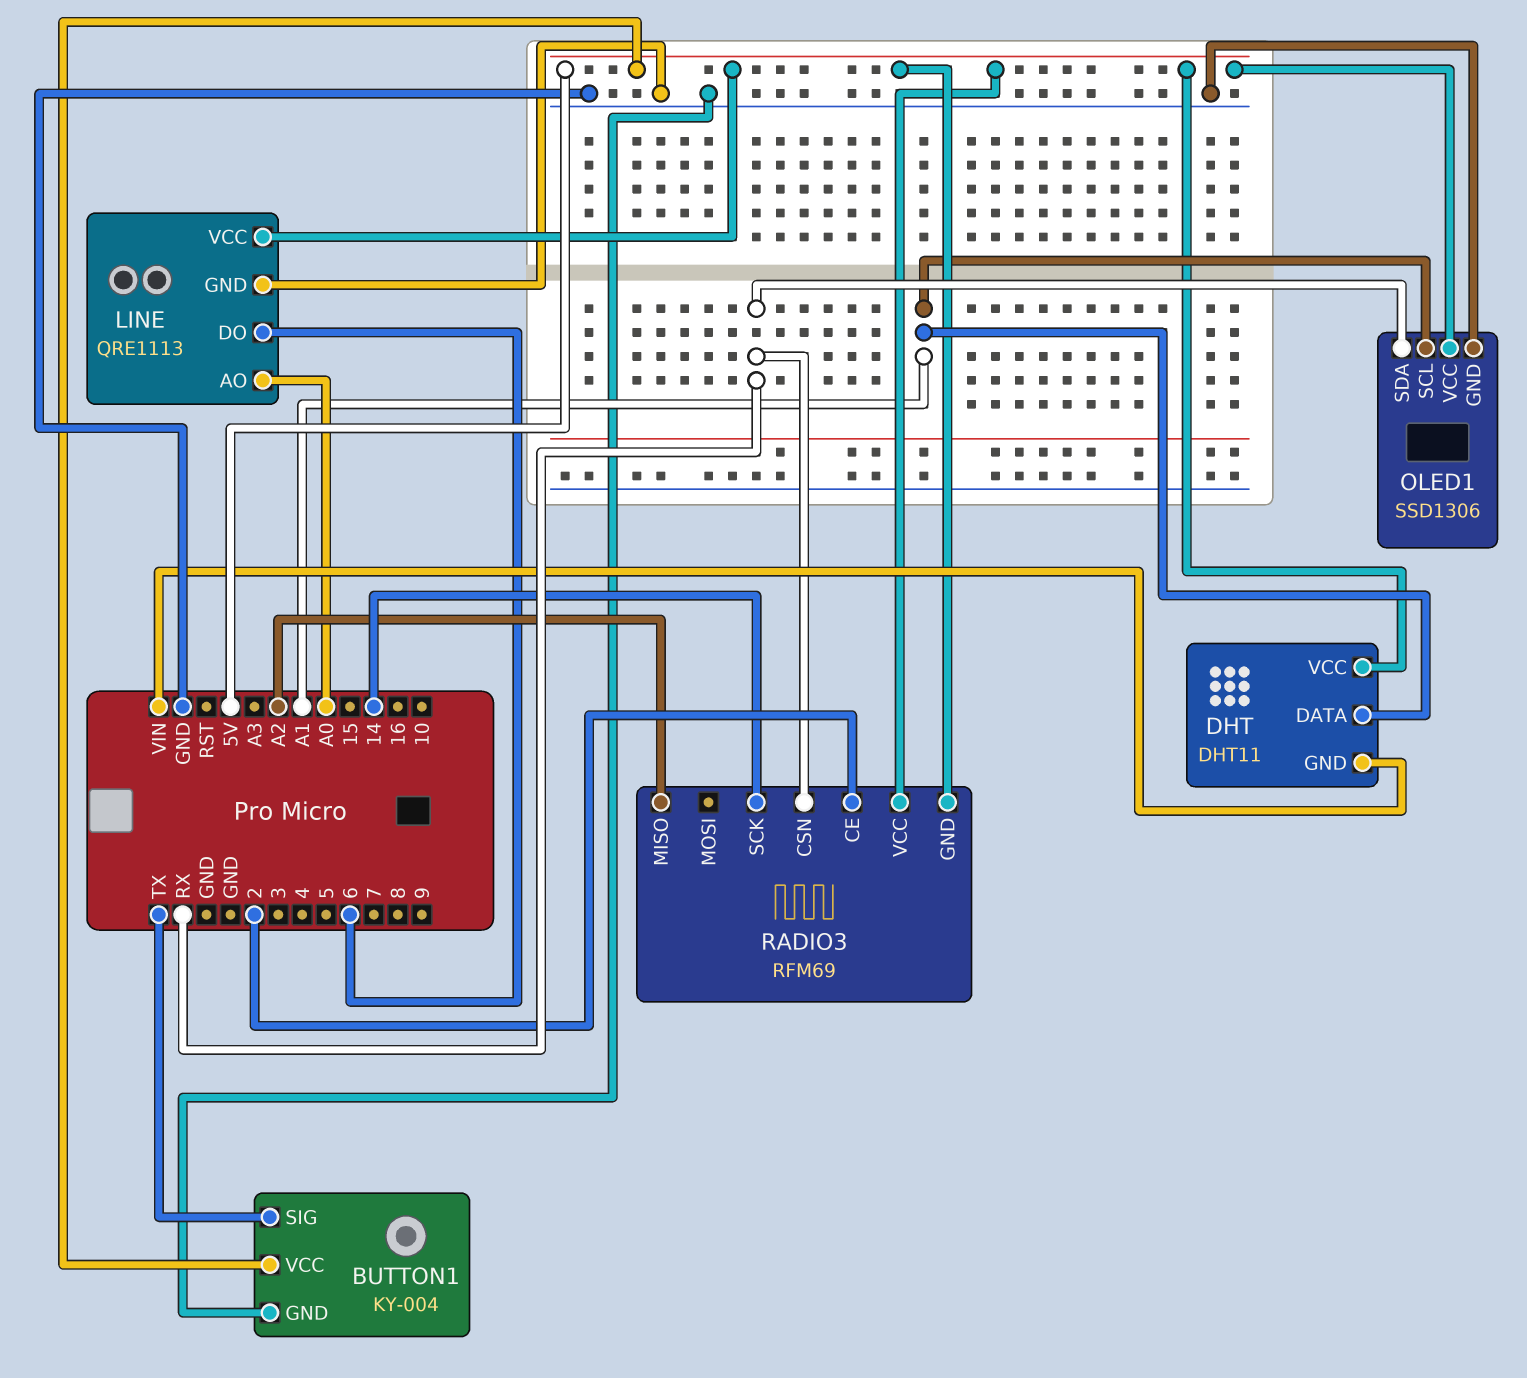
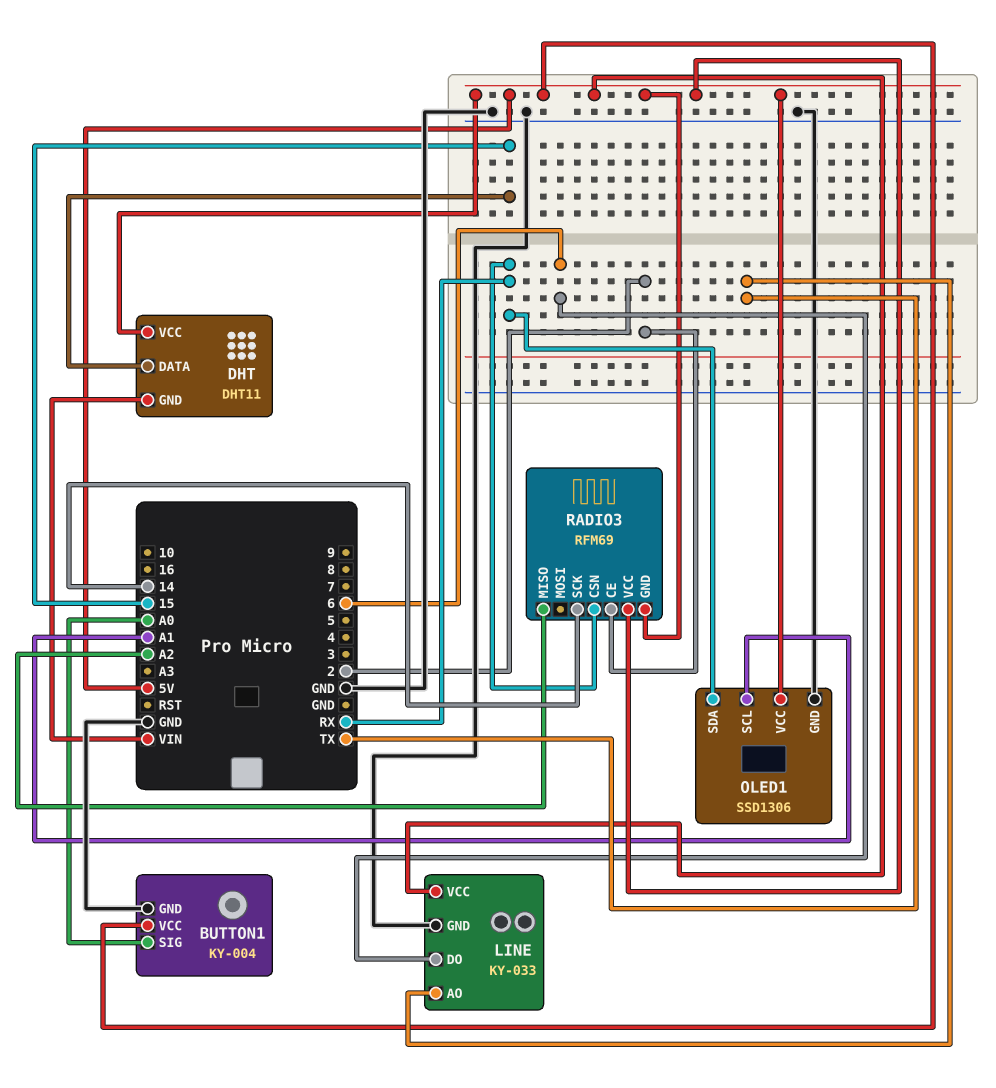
BUTTON1 pin SIG: TX -> A0
DHT pin DATA: A1 -> 15
LINE: QRE1113 -> KY-033
LINE pin AO: A0 -> TX

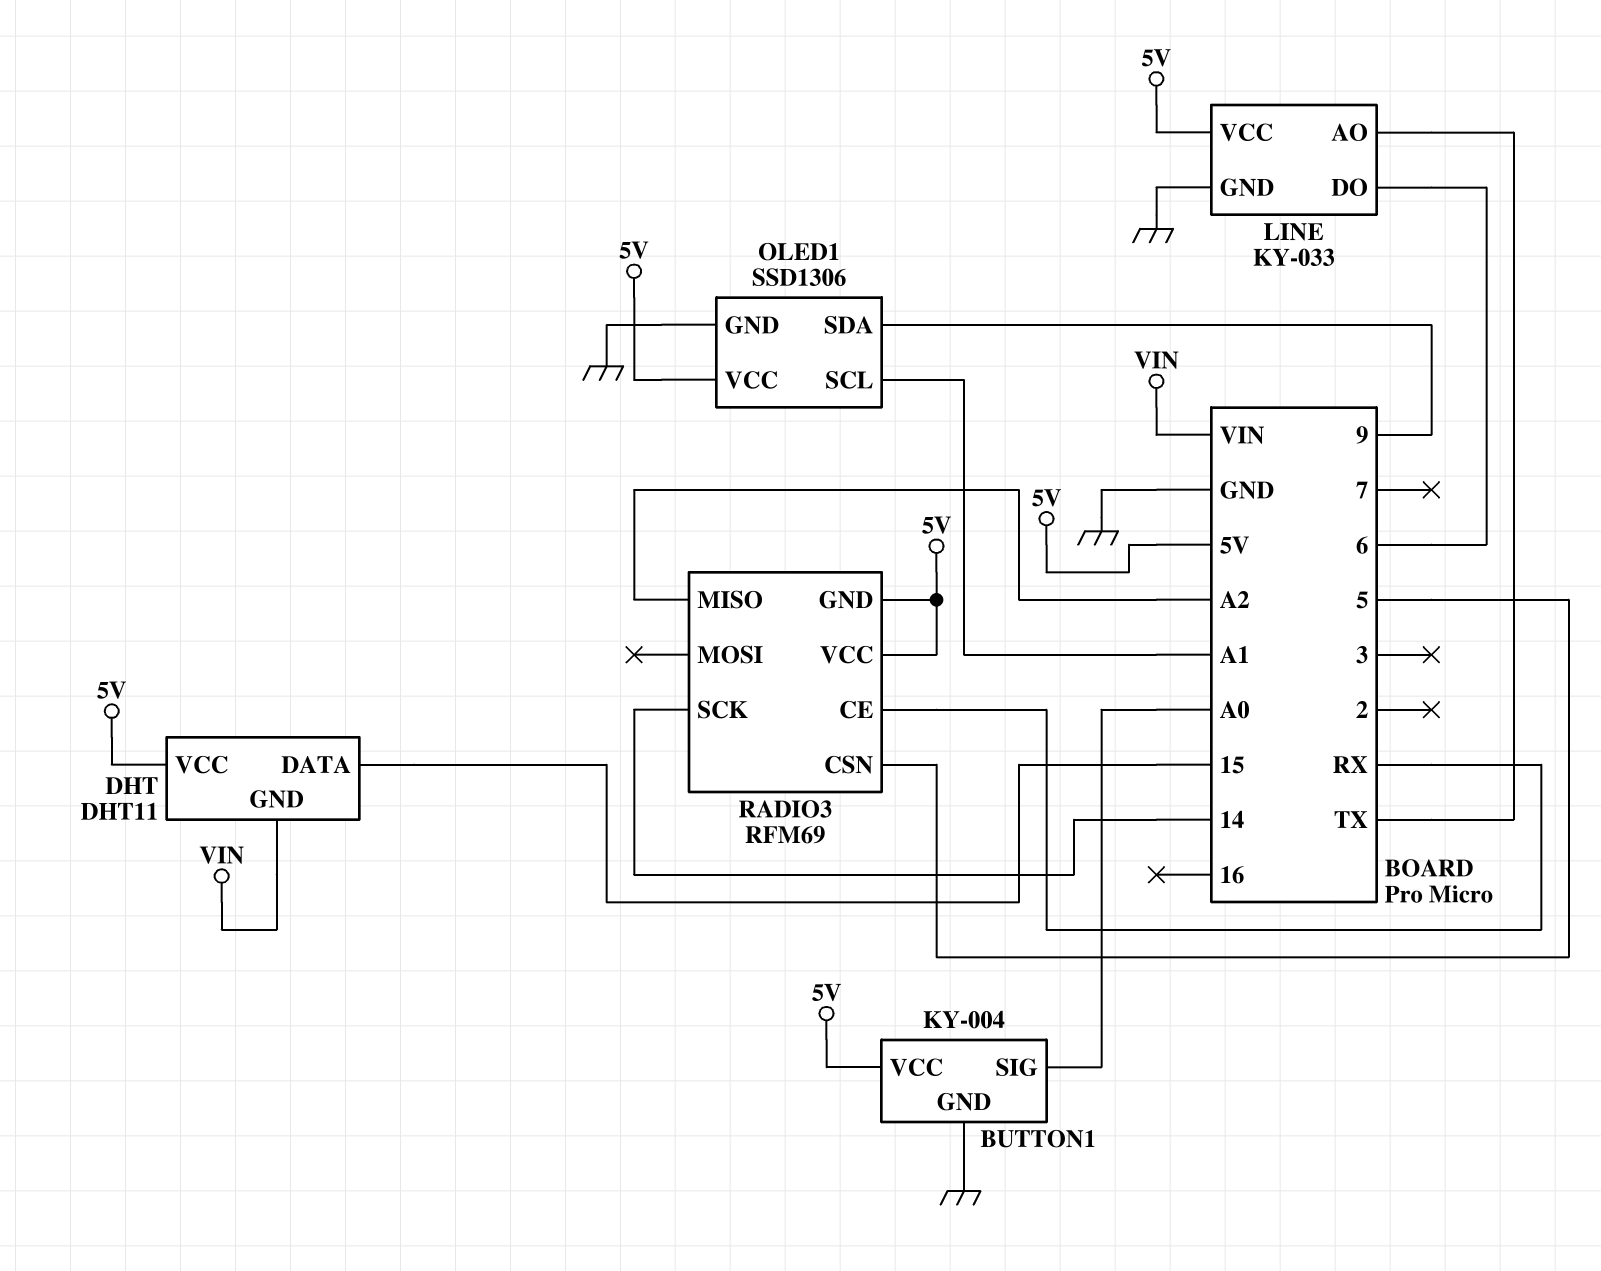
OLED1 pin SDA: RX -> 9
RADIO3 pin CE: 2 -> RX
RADIO3 pin CSN: RX -> 5

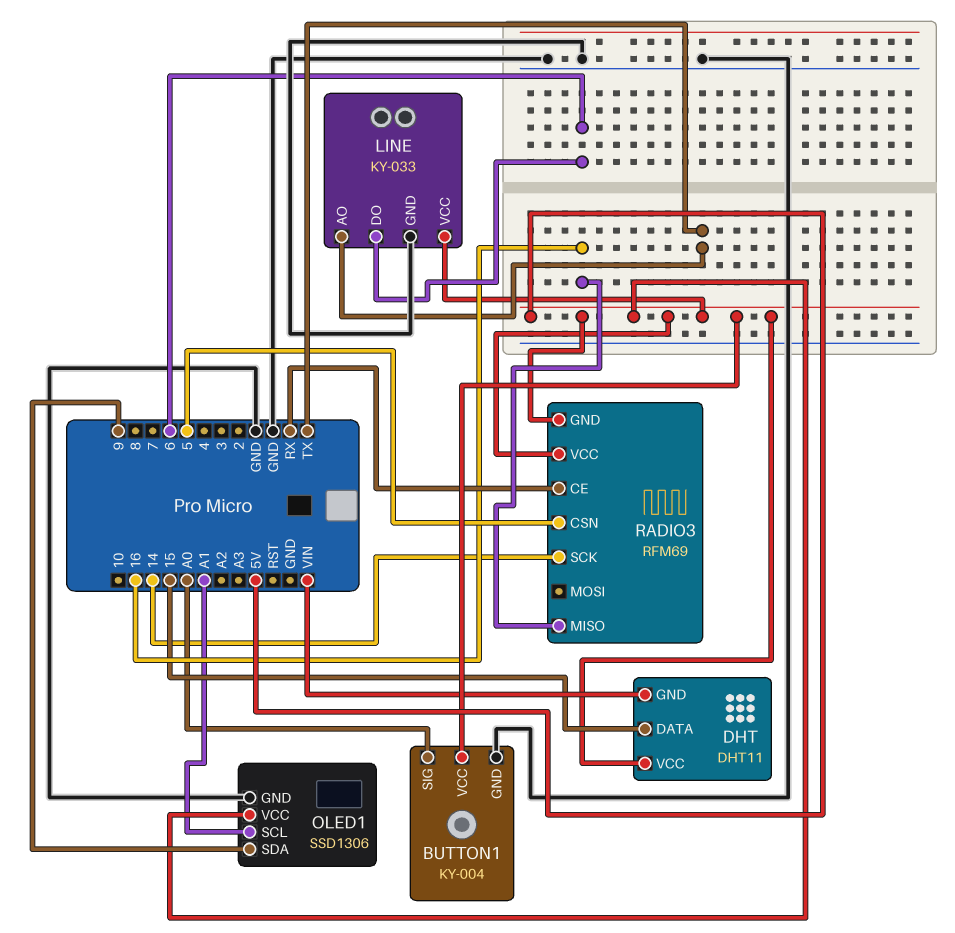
RADIO3 pin MISO: A2 -> 16

